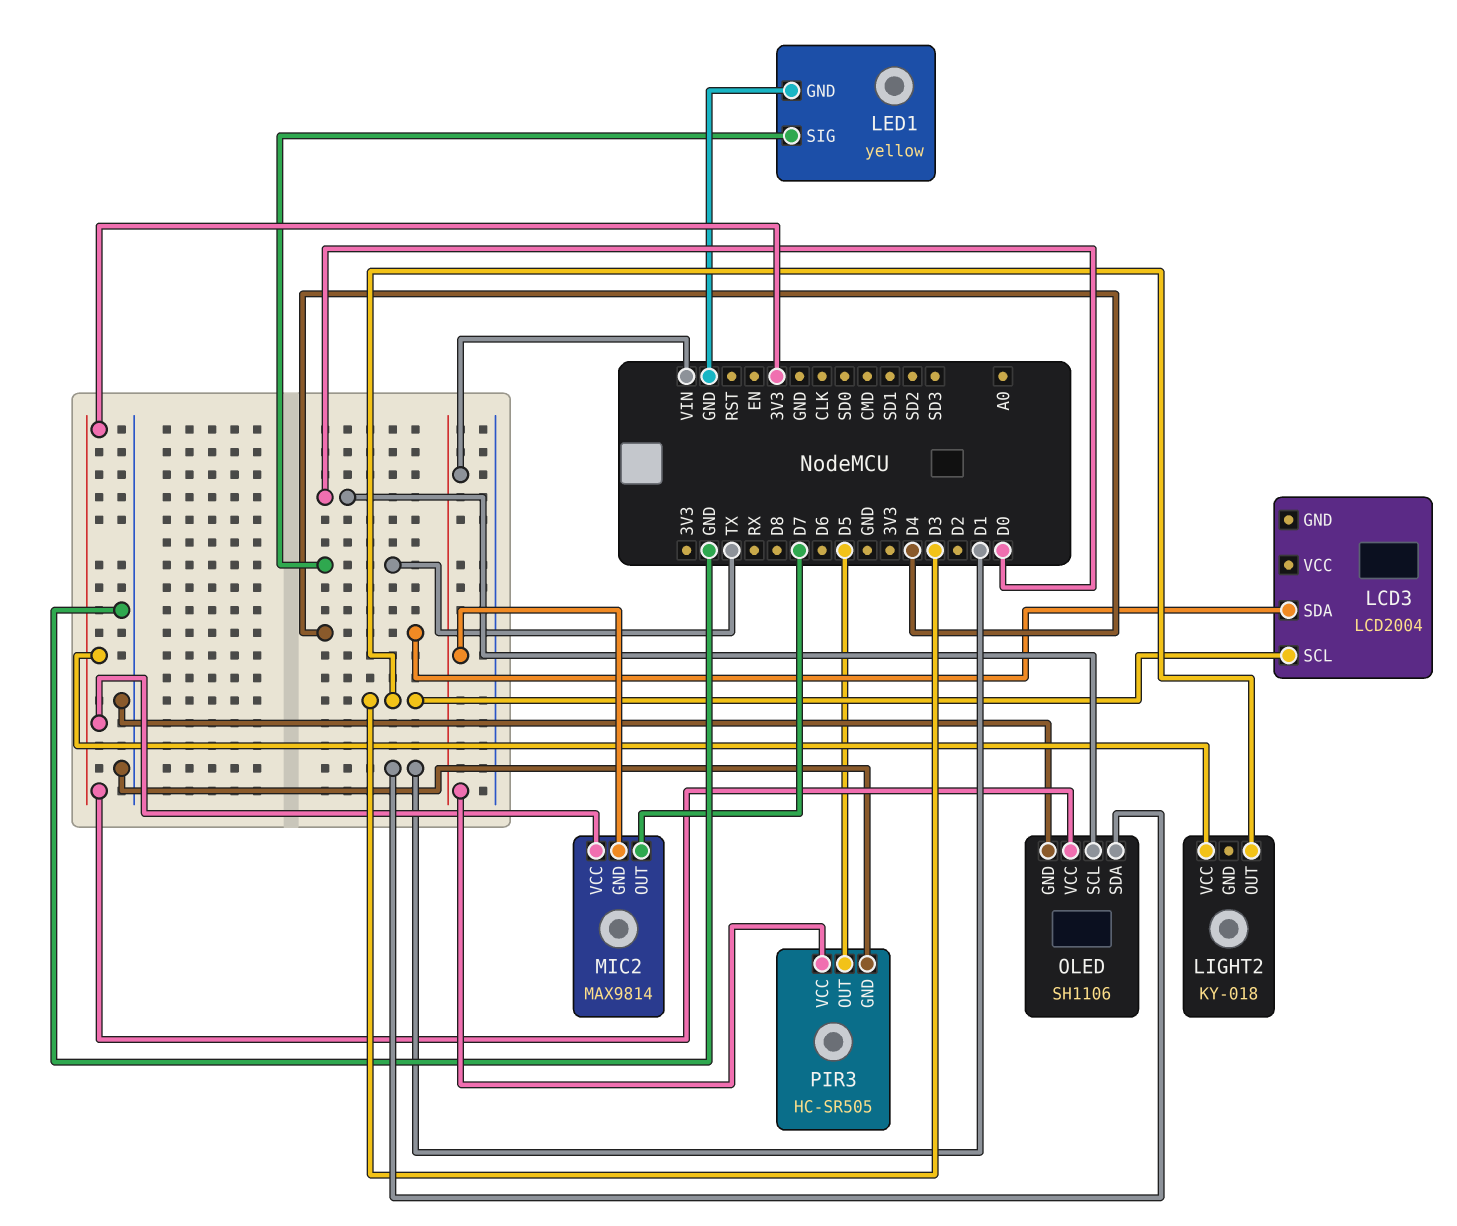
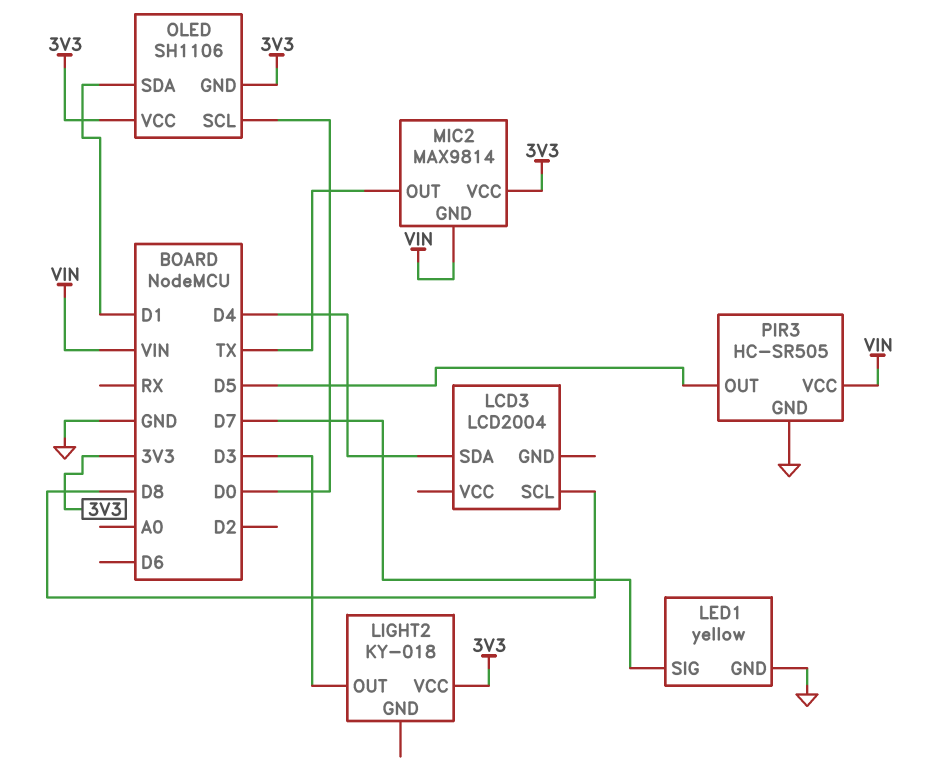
LCD3 pin SCL: D3 -> D8
LED1 pin SIG: TX -> D7
MIC2 pin OUT: D7 -> TX
OLED pin GND: GND -> 3V3

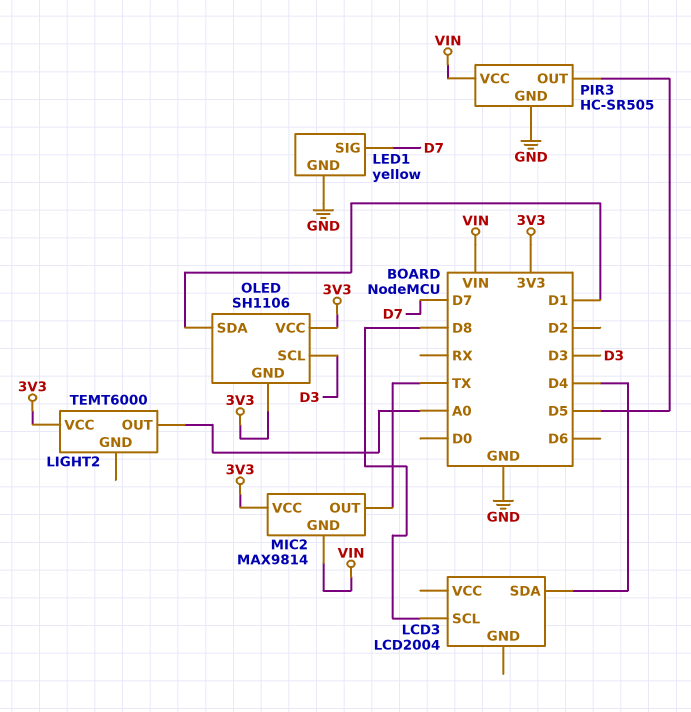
LIGHT2: KY-018 -> TEMT6000
LIGHT2 pin OUT: D3 -> A0
OLED pin SCL: D0 -> D3

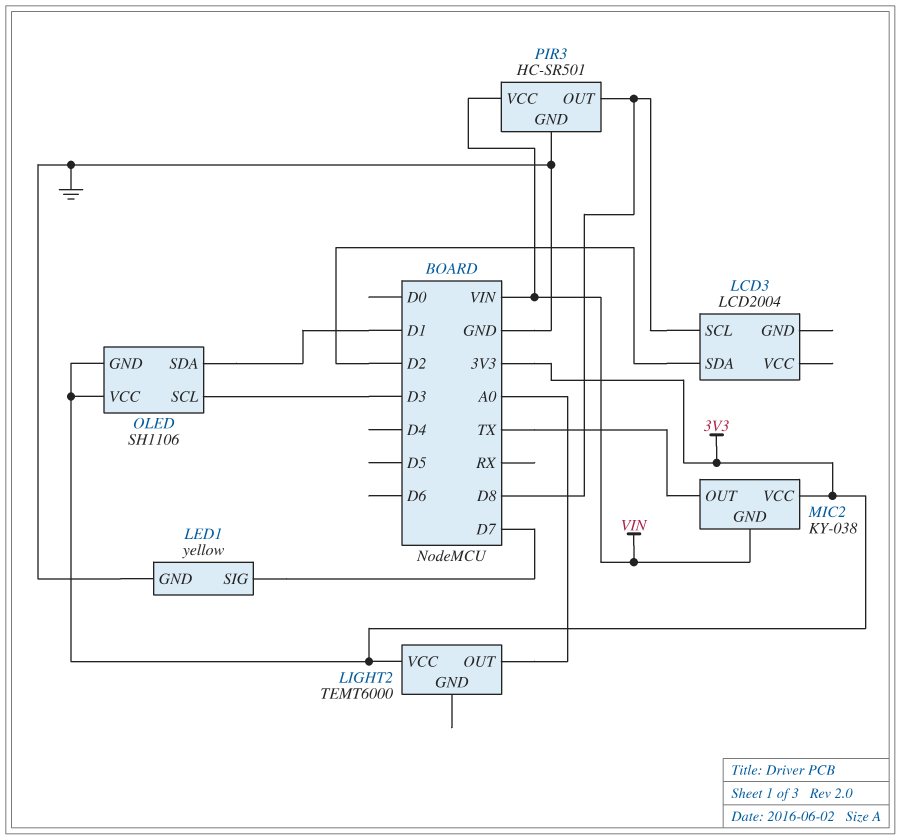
LCD3 pin SDA: D4 -> D2
MIC2: MAX9814 -> KY-038
PIR3: HC-SR505 -> HC-SR501
PIR3 pin OUT: D5 -> D8

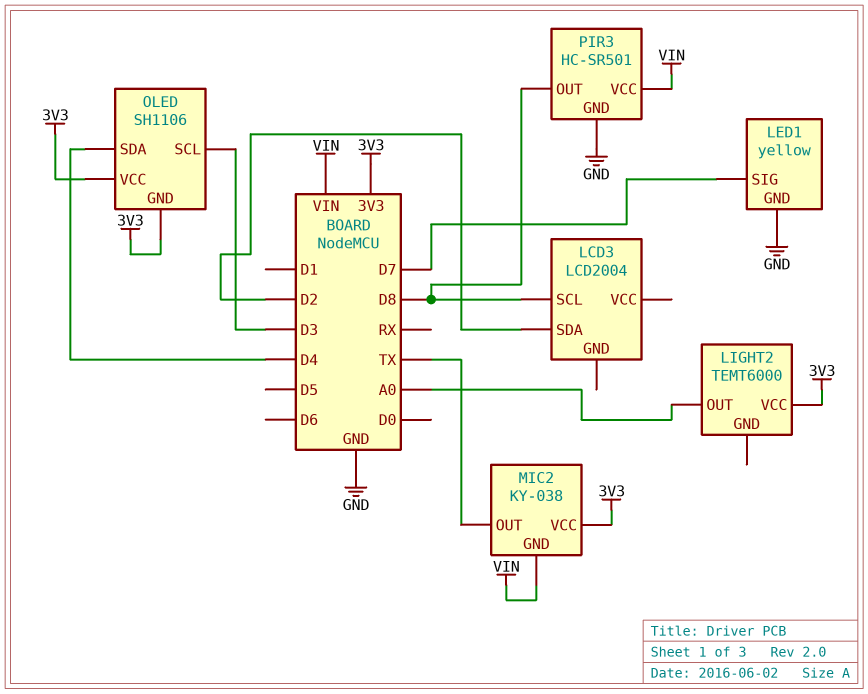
OLED pin SDA: D1 -> D4

